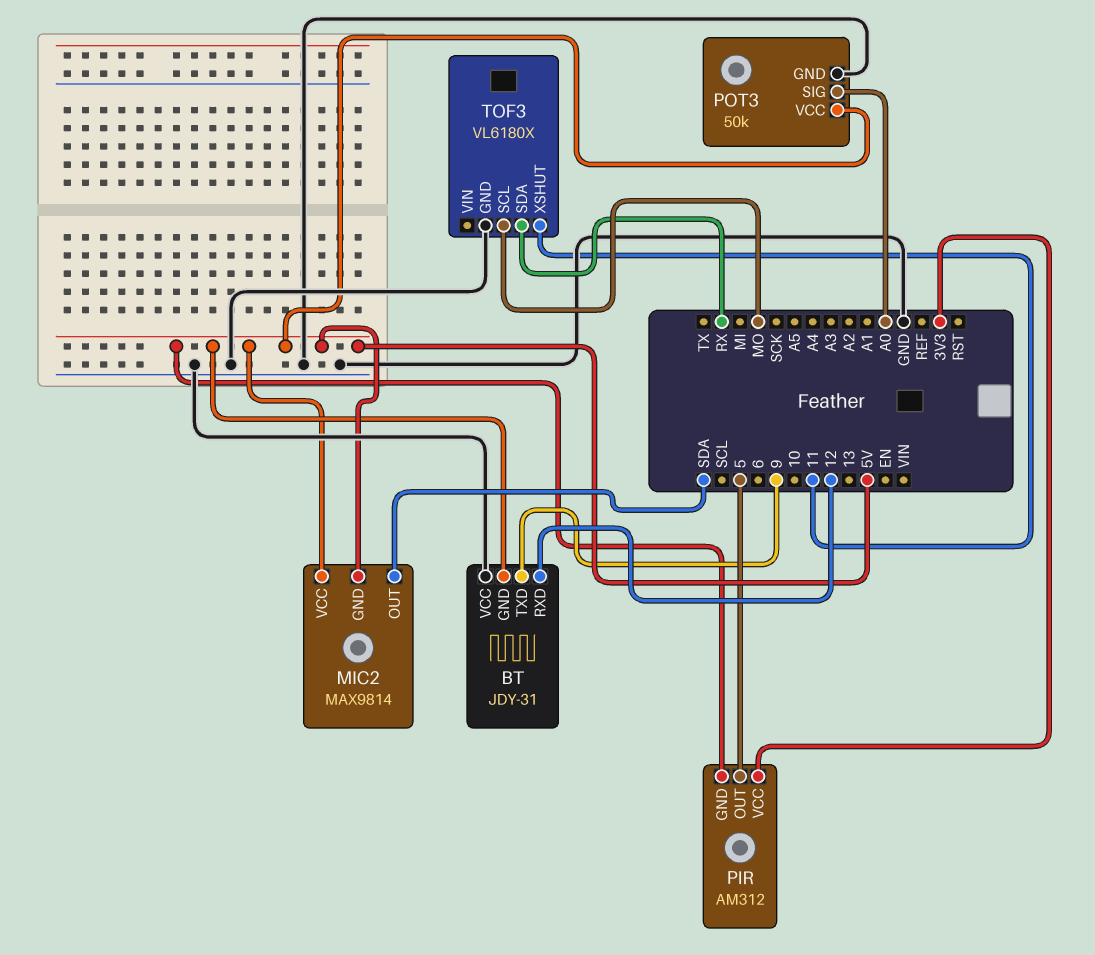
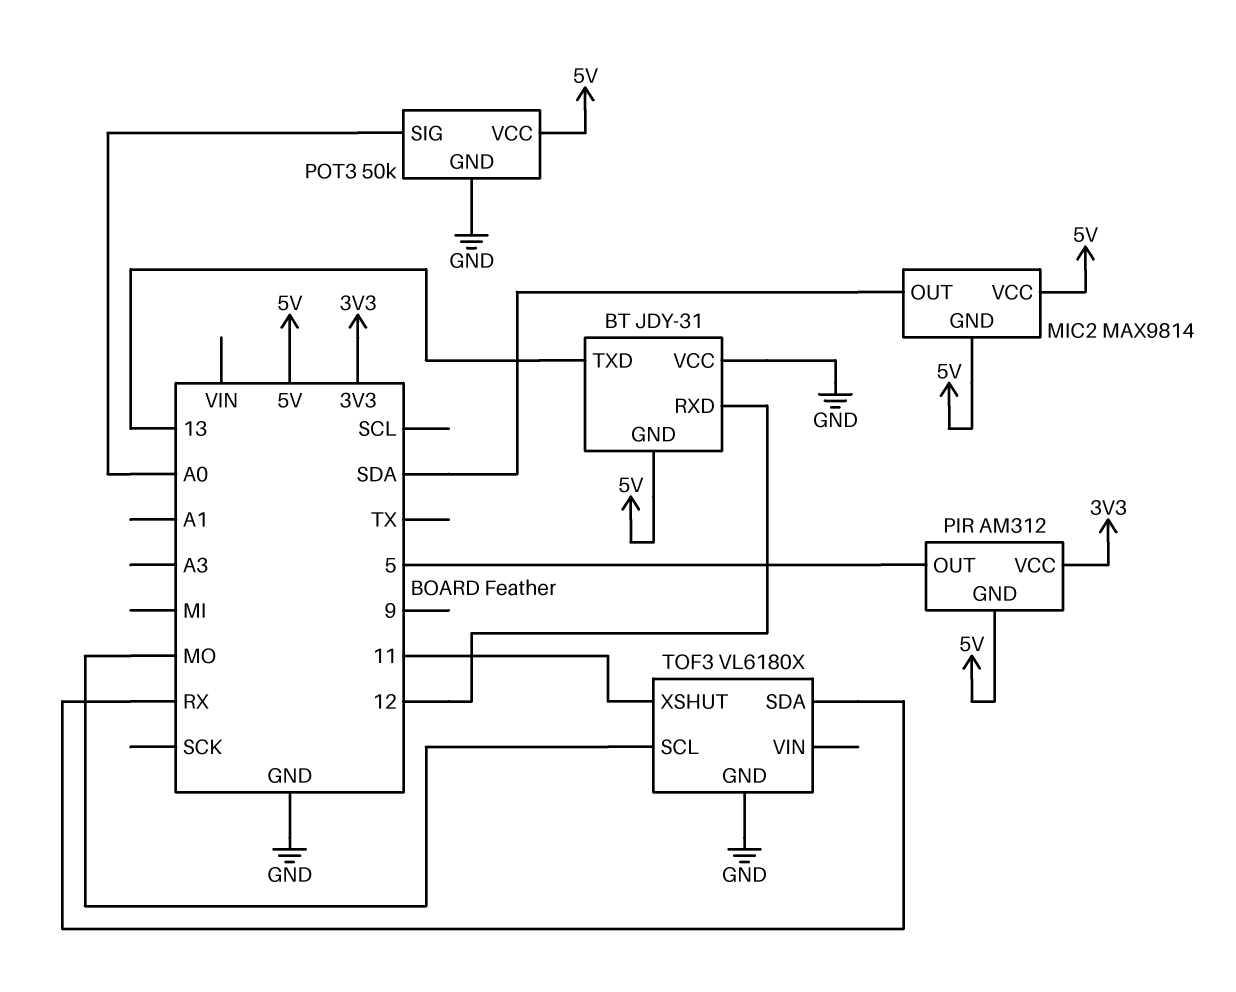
BT pin TXD: 9 -> 13

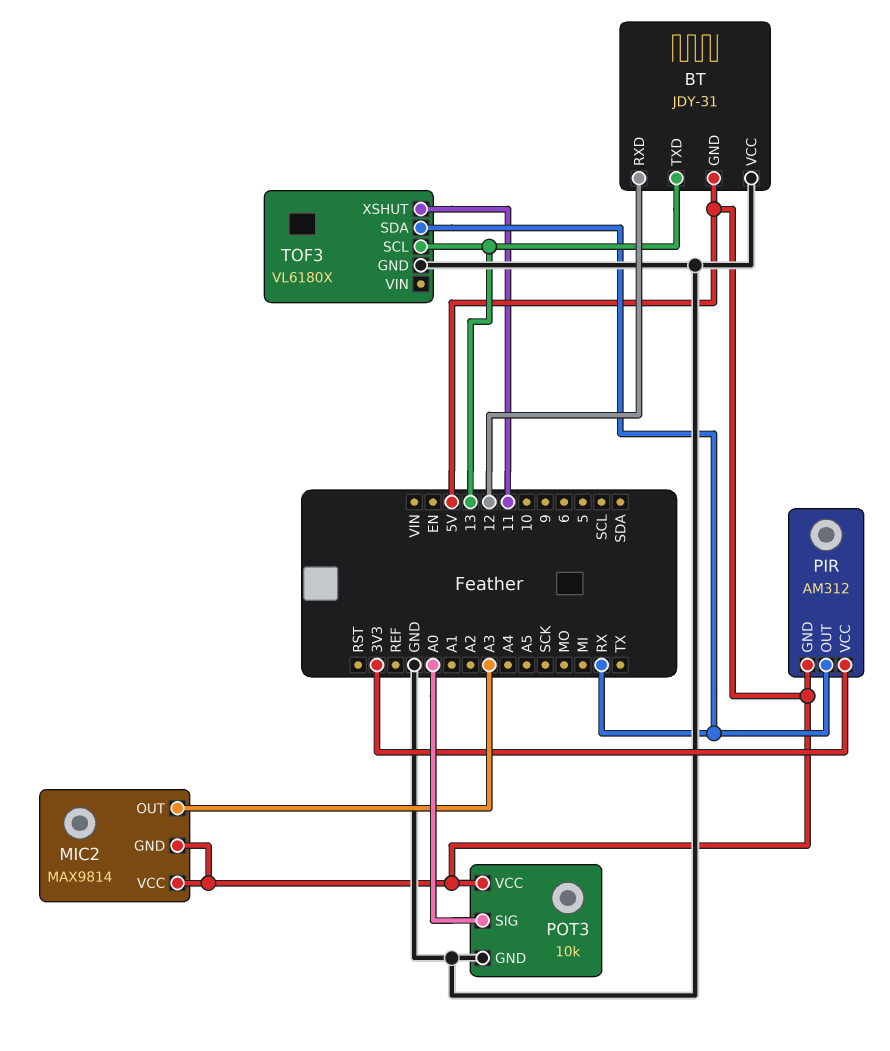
MIC2 pin OUT: SDA -> A3
PIR pin OUT: 5 -> RX
POT3: 50k -> 10k
TOF3 pin SCL: MO -> 13

